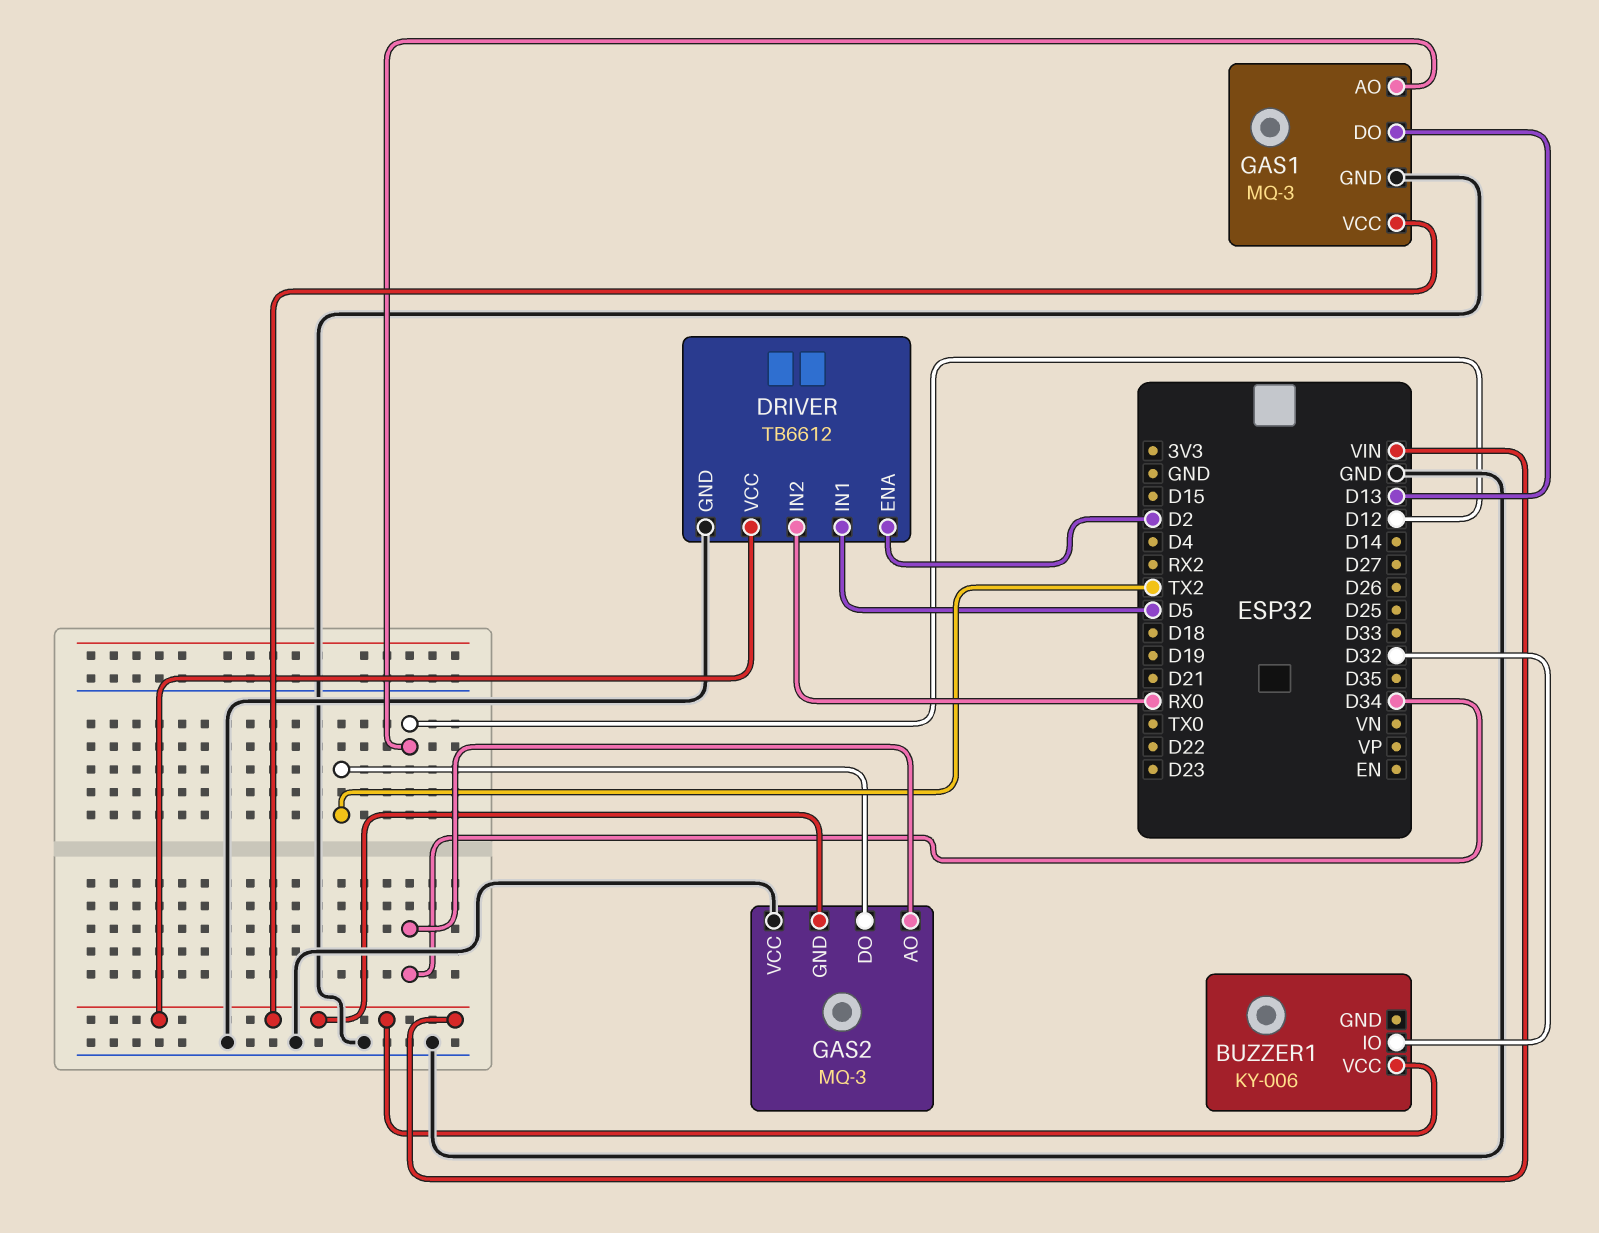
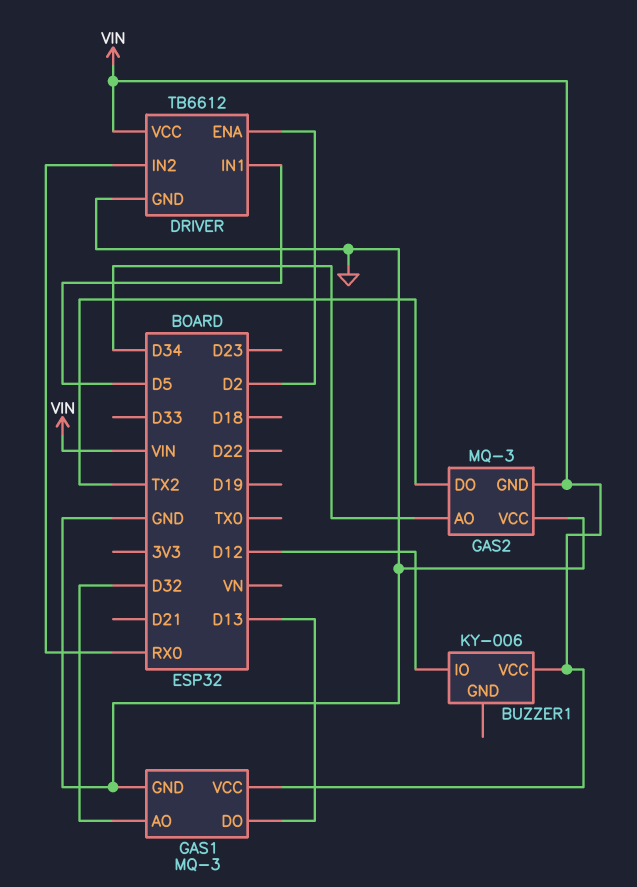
BUZZER1 pin IO: D32 -> D12
GAS1 pin AO: D12 -> D32

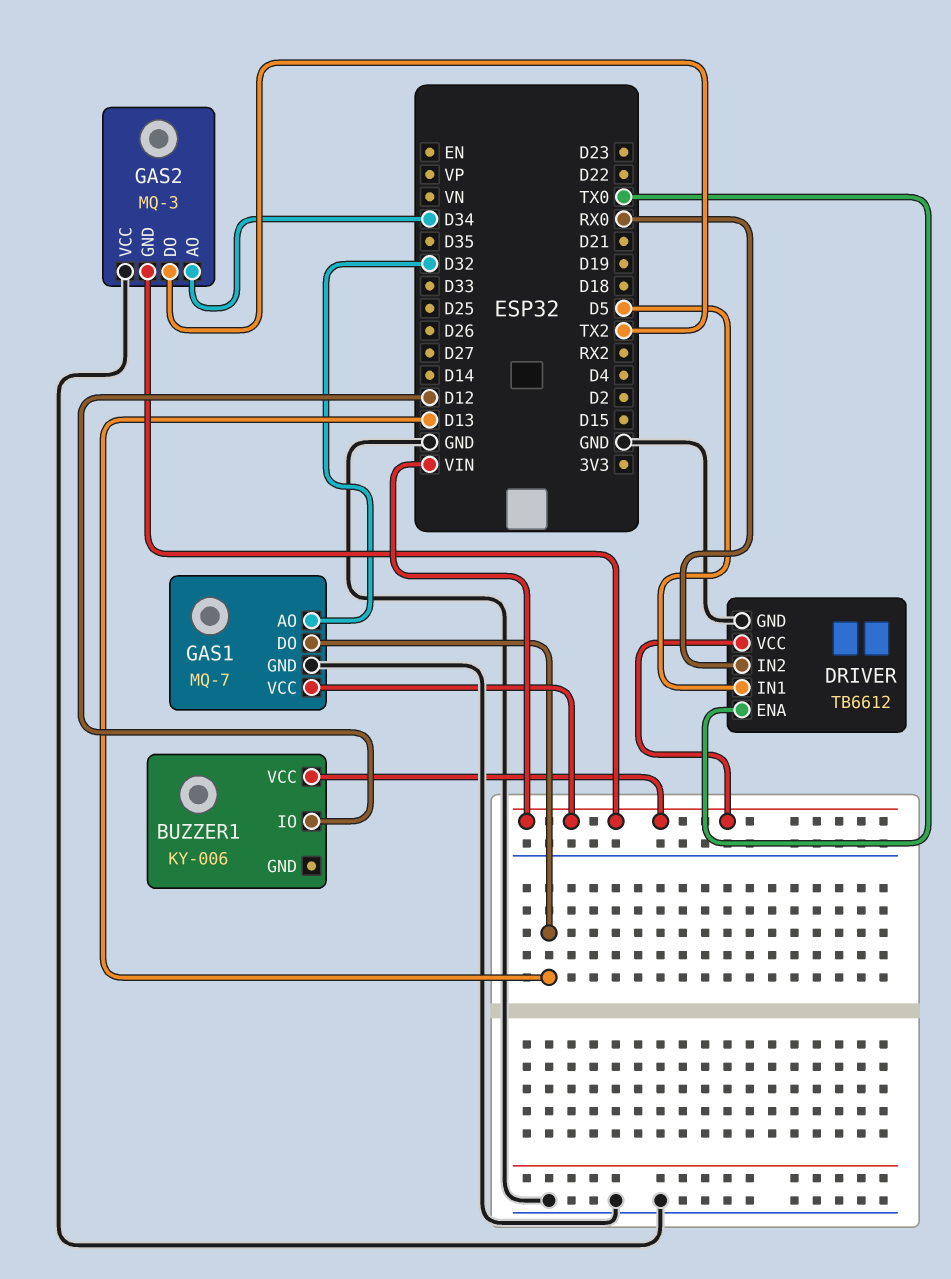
DRIVER pin ENA: D2 -> TX0
GAS1: MQ-3 -> MQ-7

